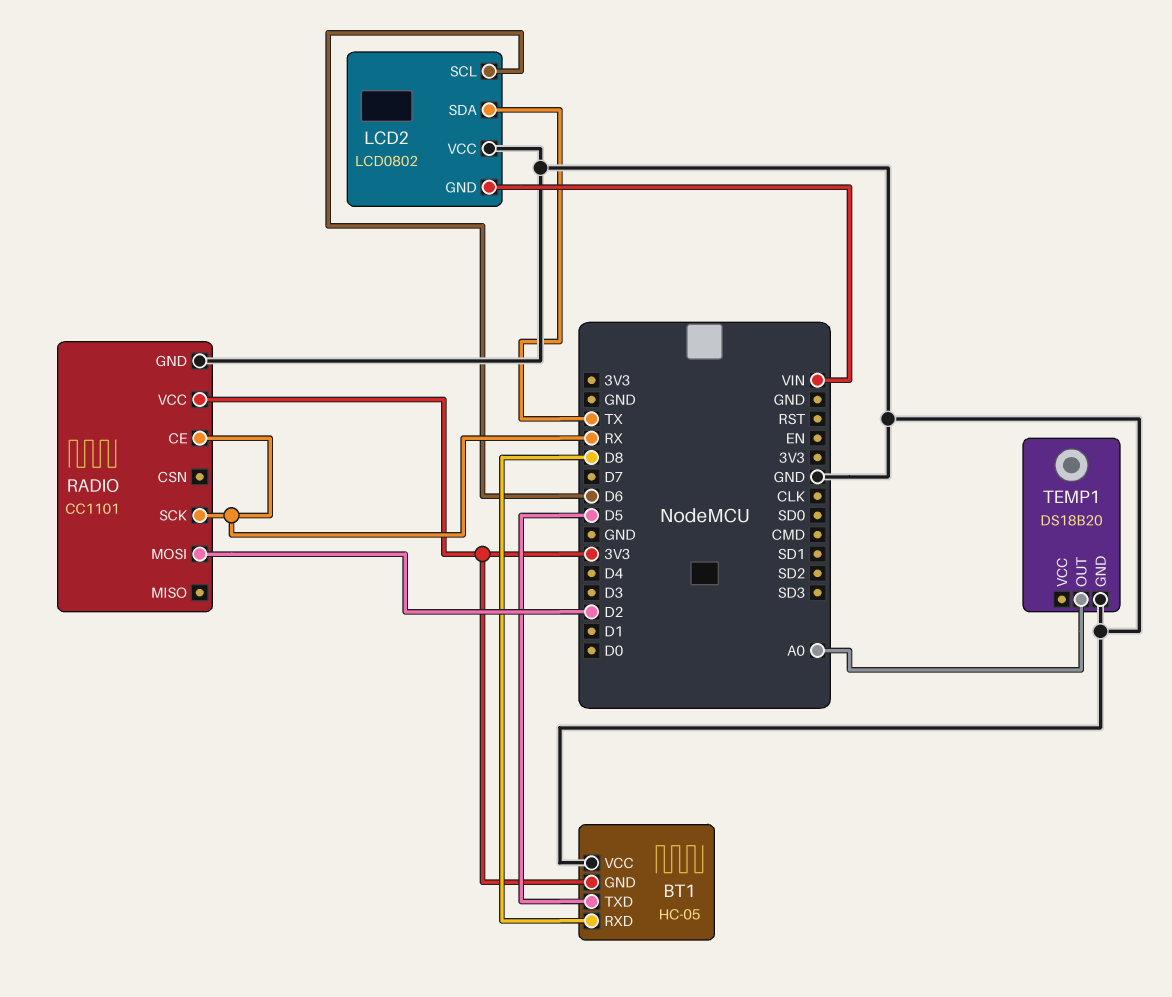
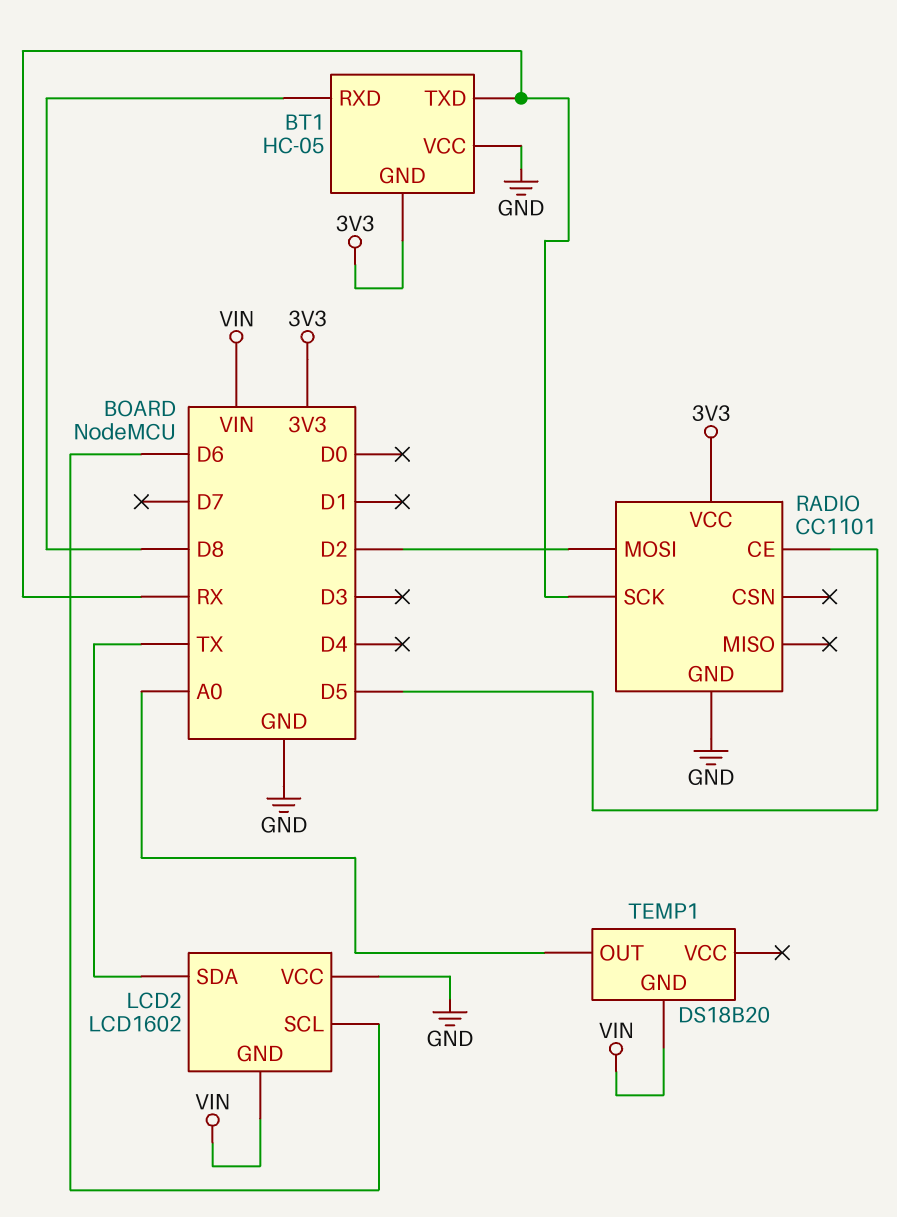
BT1 pin TXD: D5 -> RX
LCD2: LCD0802 -> LCD1602
RADIO pin CE: RX -> D5
TEMP1 pin GND: GND -> VIN

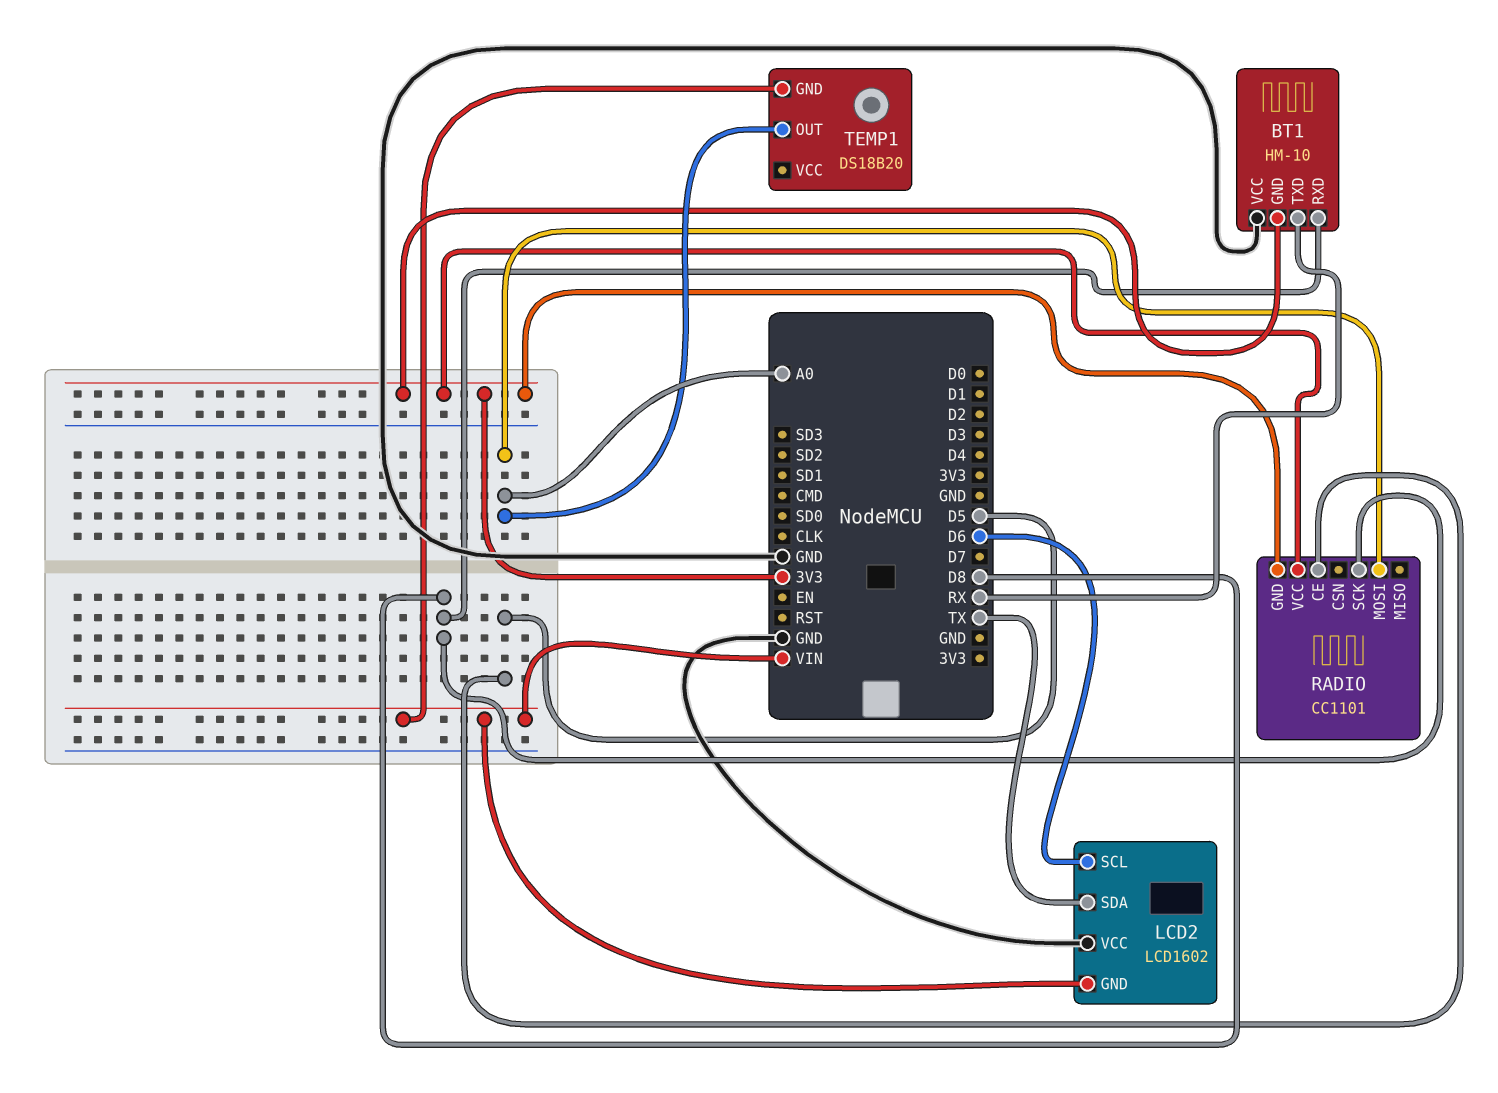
BT1: HC-05 -> HM-10
RADIO pin GND: GND -> 3V3
RADIO pin MOSI: D2 -> A0
RADIO pin SCK: RX -> D8

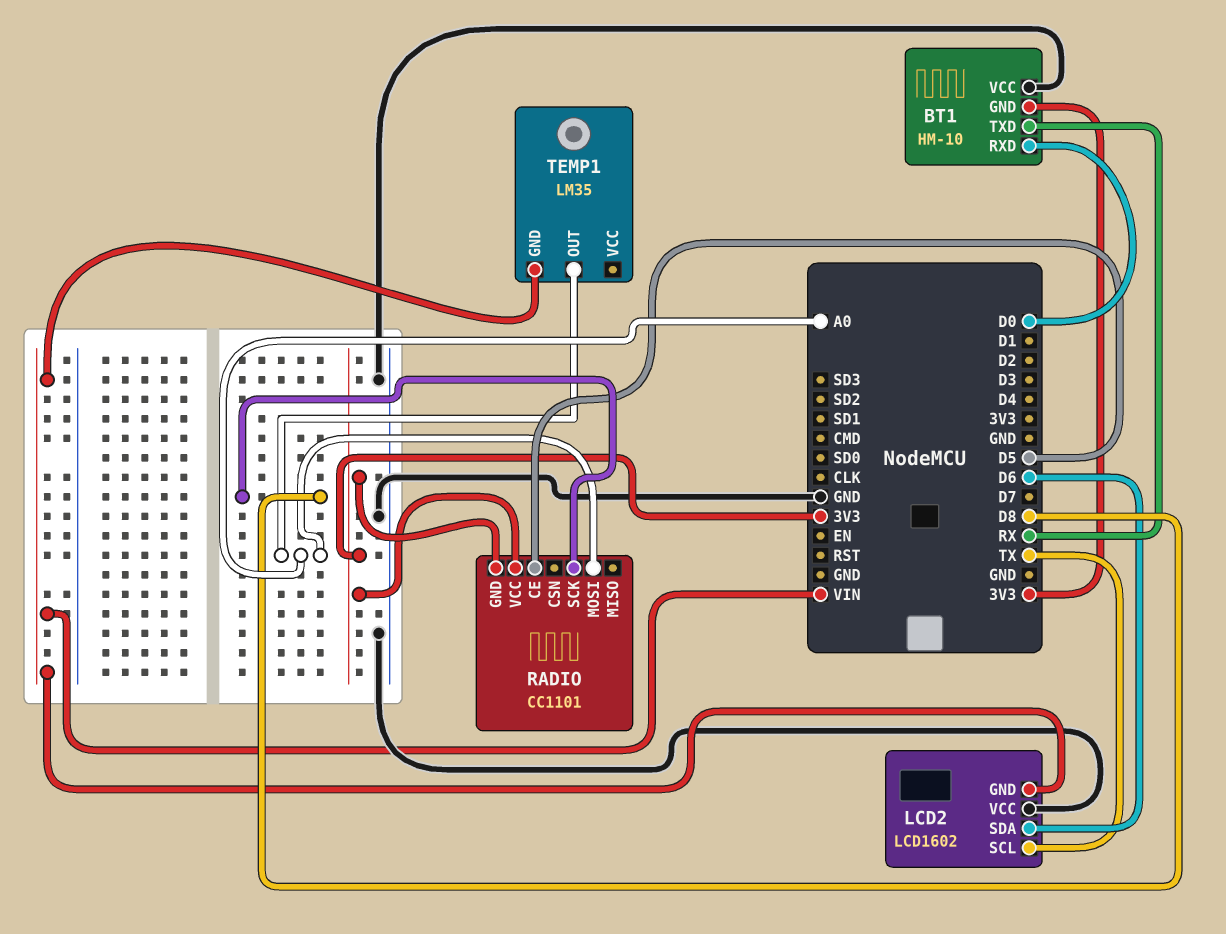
BT1 pin RXD: D8 -> D0
LCD2 pin SCL: D6 -> TX
LCD2 pin SDA: TX -> D6
TEMP1: DS18B20 -> LM35

